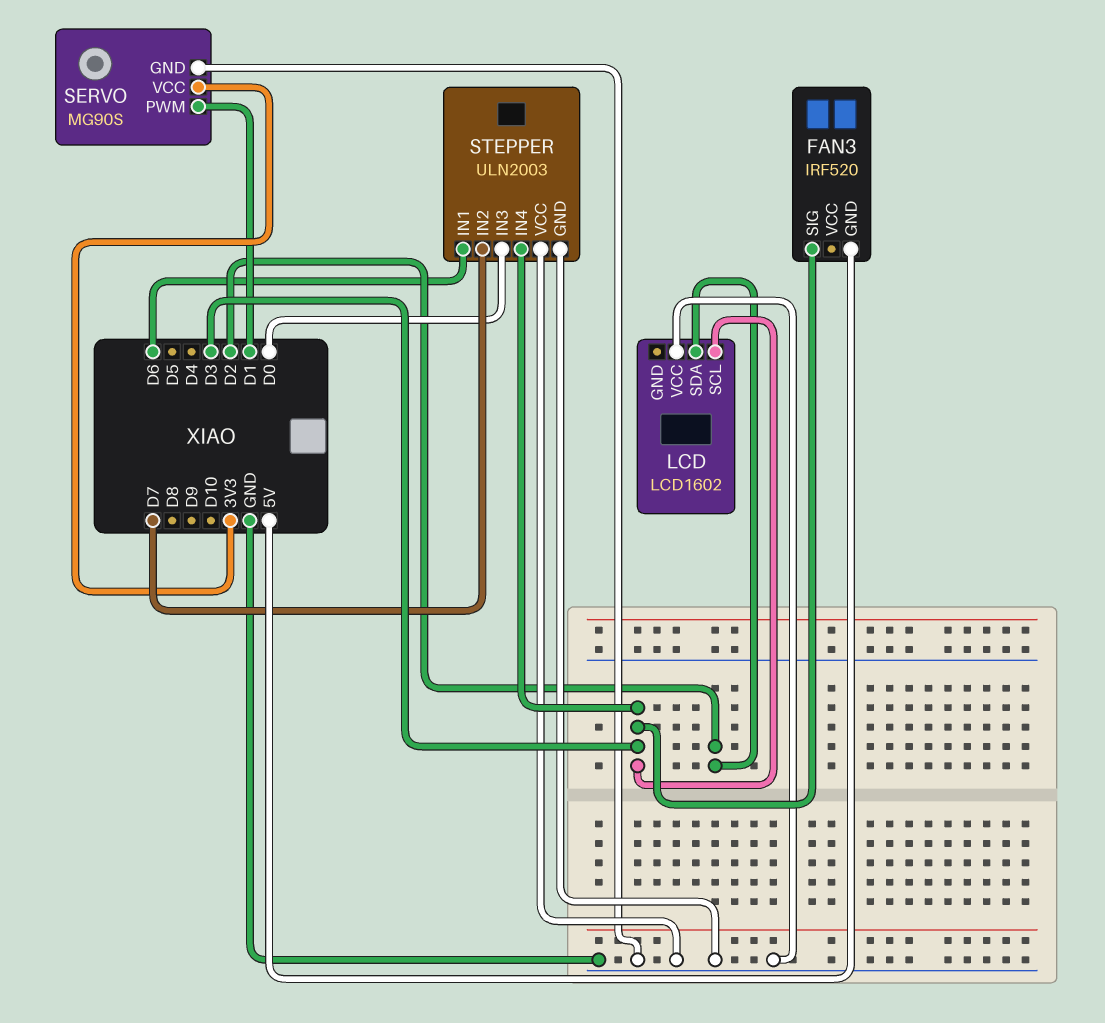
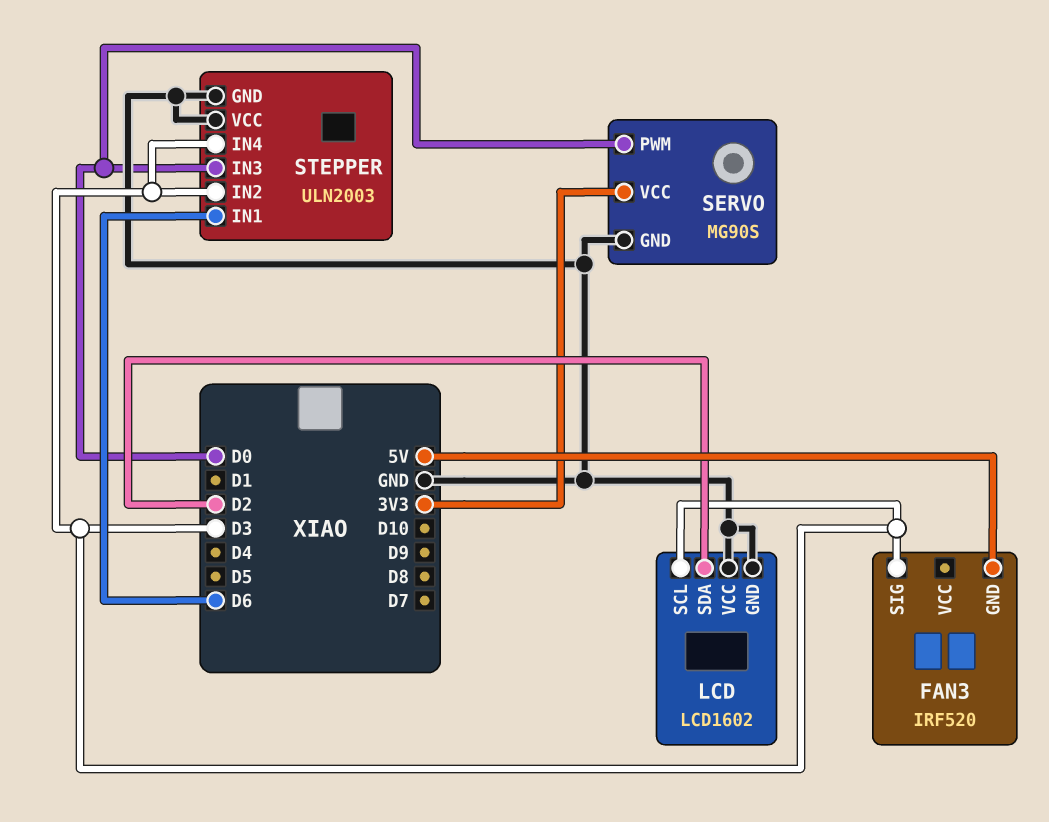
LCD pin GND: none -> GND
SERVO pin PWM: D1 -> D0
STEPPER pin IN2: D7 -> D3

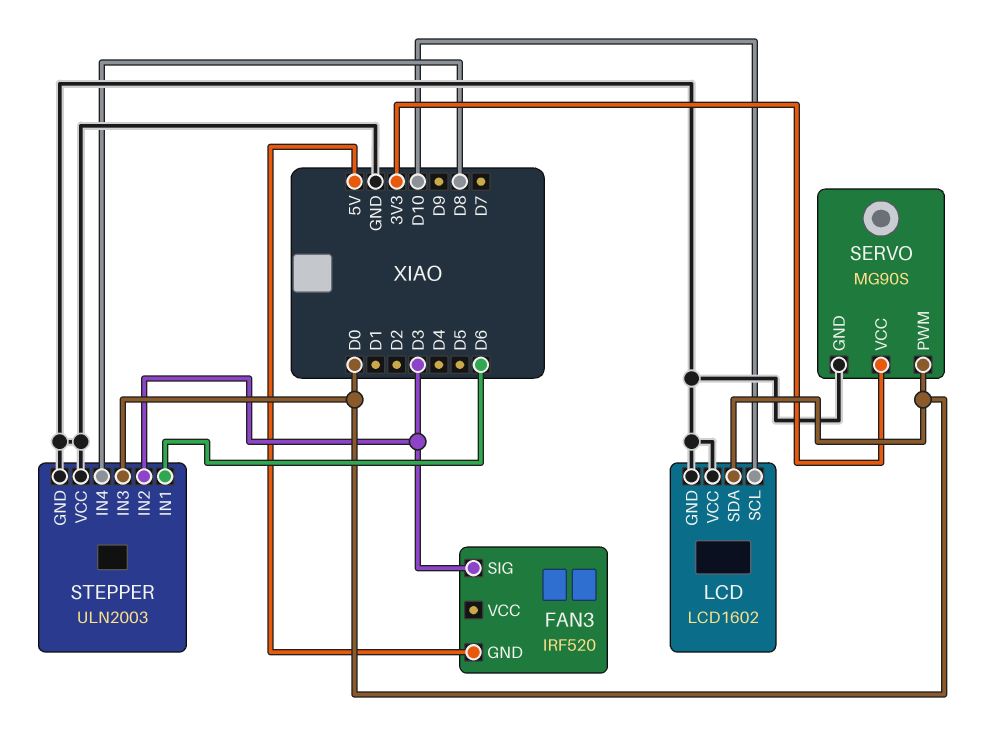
LCD pin SCL: D3 -> D10
LCD pin SDA: D2 -> D0
STEPPER pin IN4: D3 -> D8

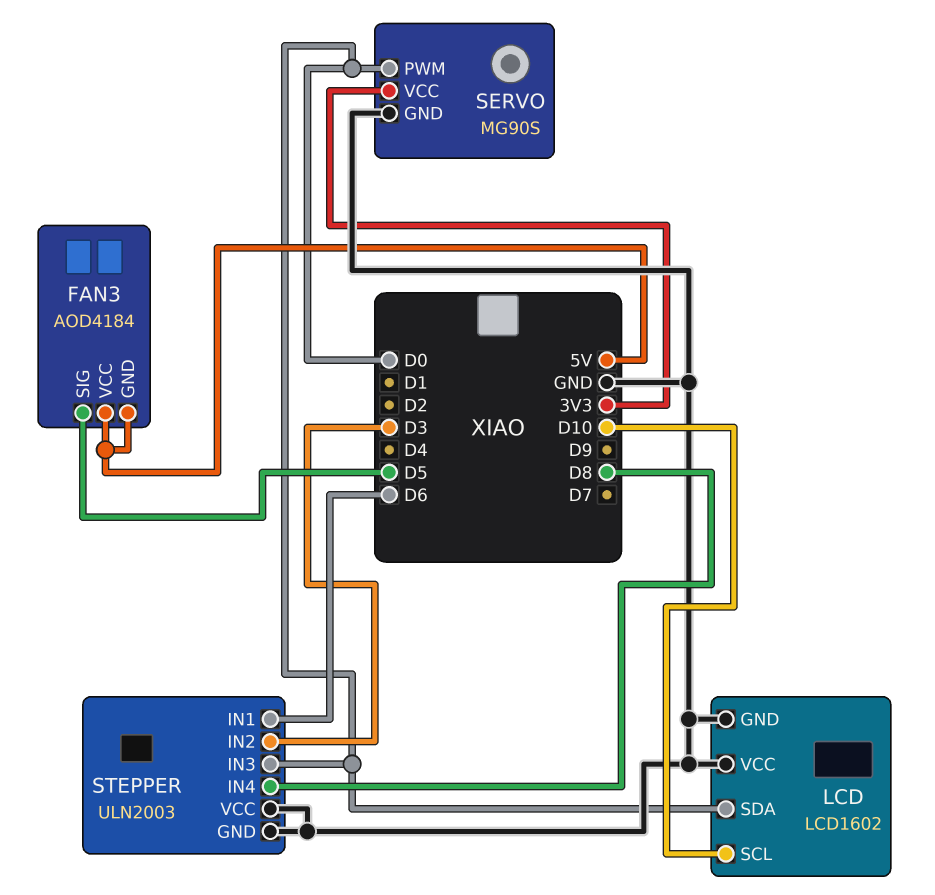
FAN3: IRF520 -> AOD4184
FAN3 pin SIG: D3 -> D5
FAN3 pin VCC: none -> 5V

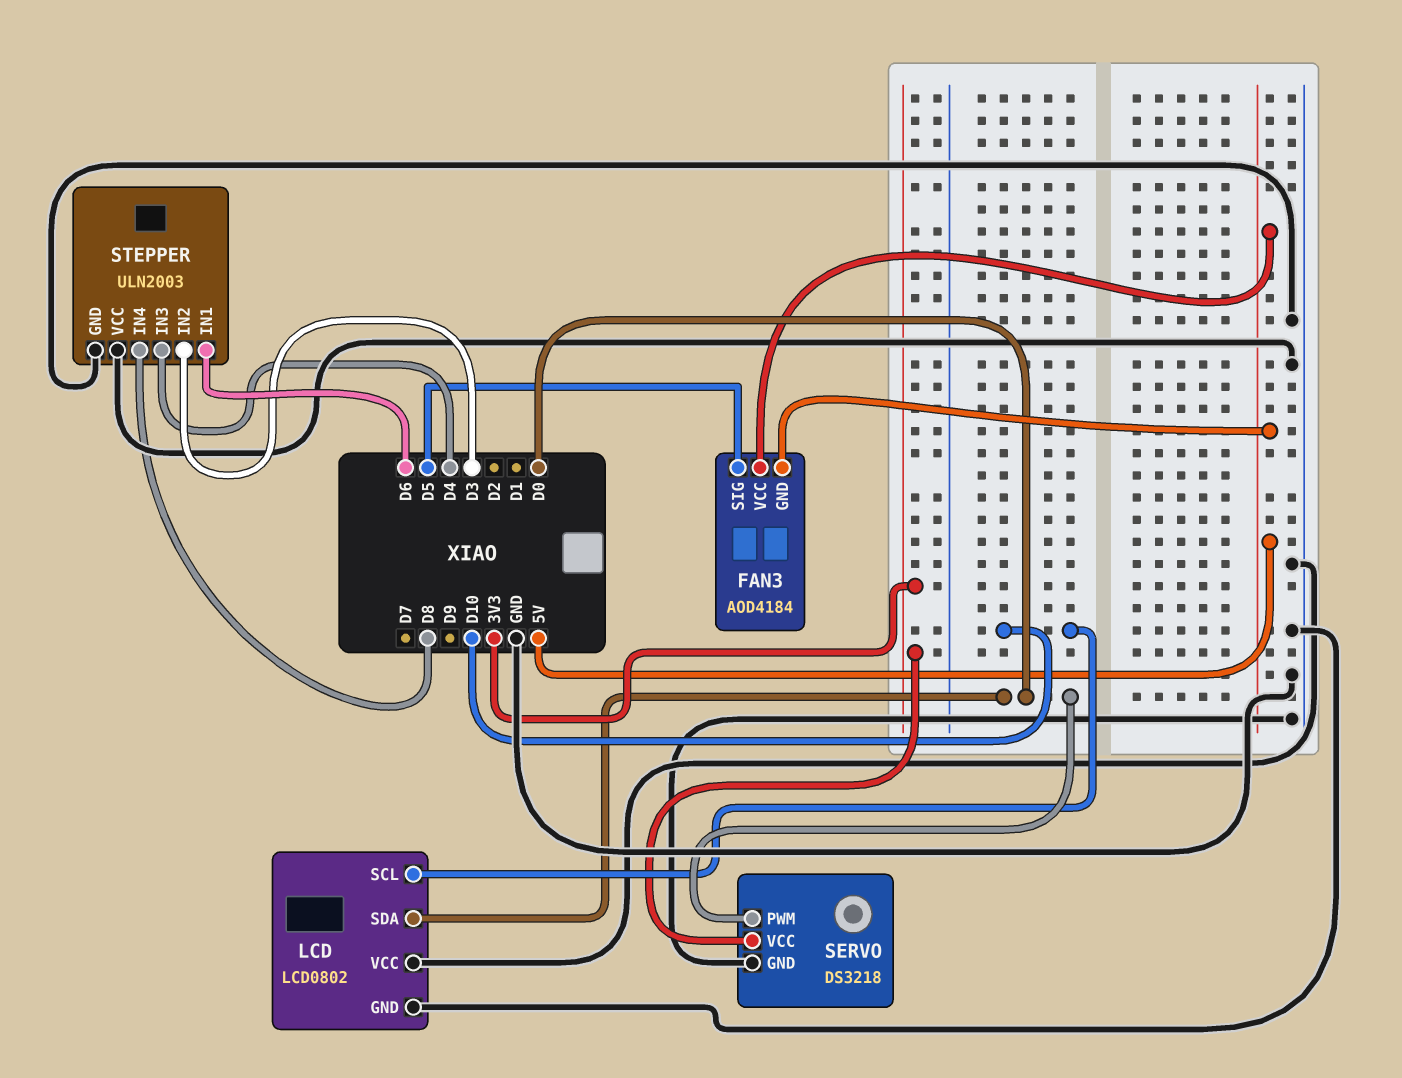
LCD: LCD1602 -> LCD0802
SERVO: MG90S -> DS3218
STEPPER pin IN3: D0 -> D4

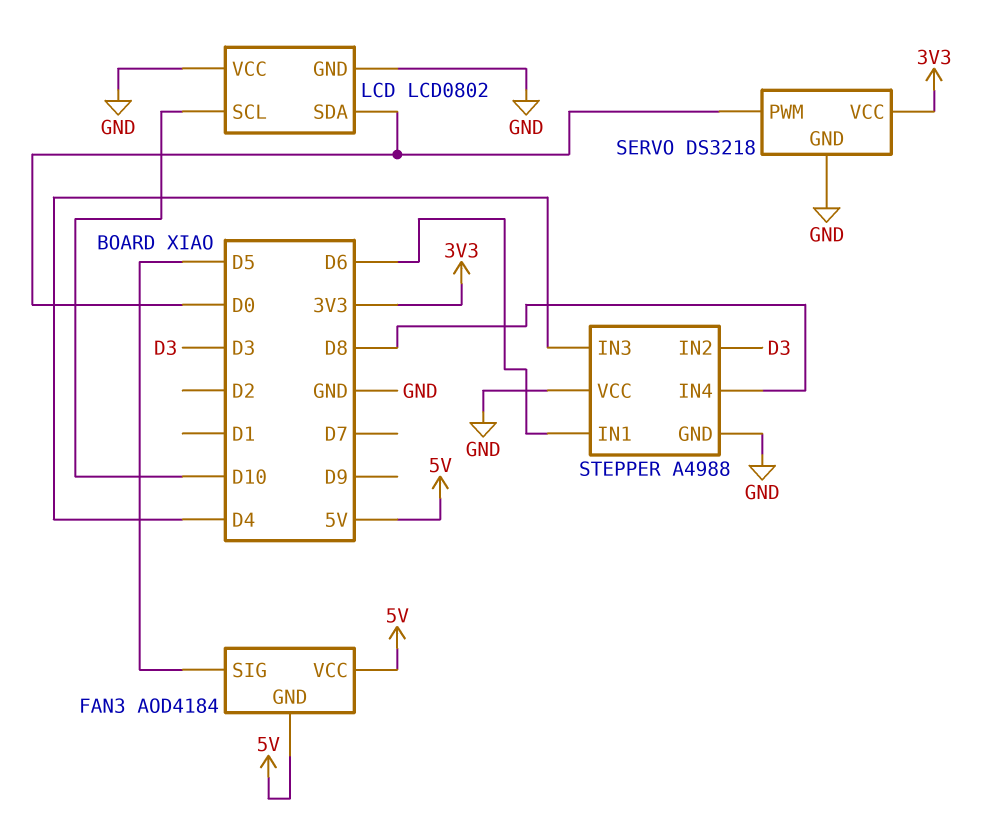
STEPPER: ULN2003 -> A4988

